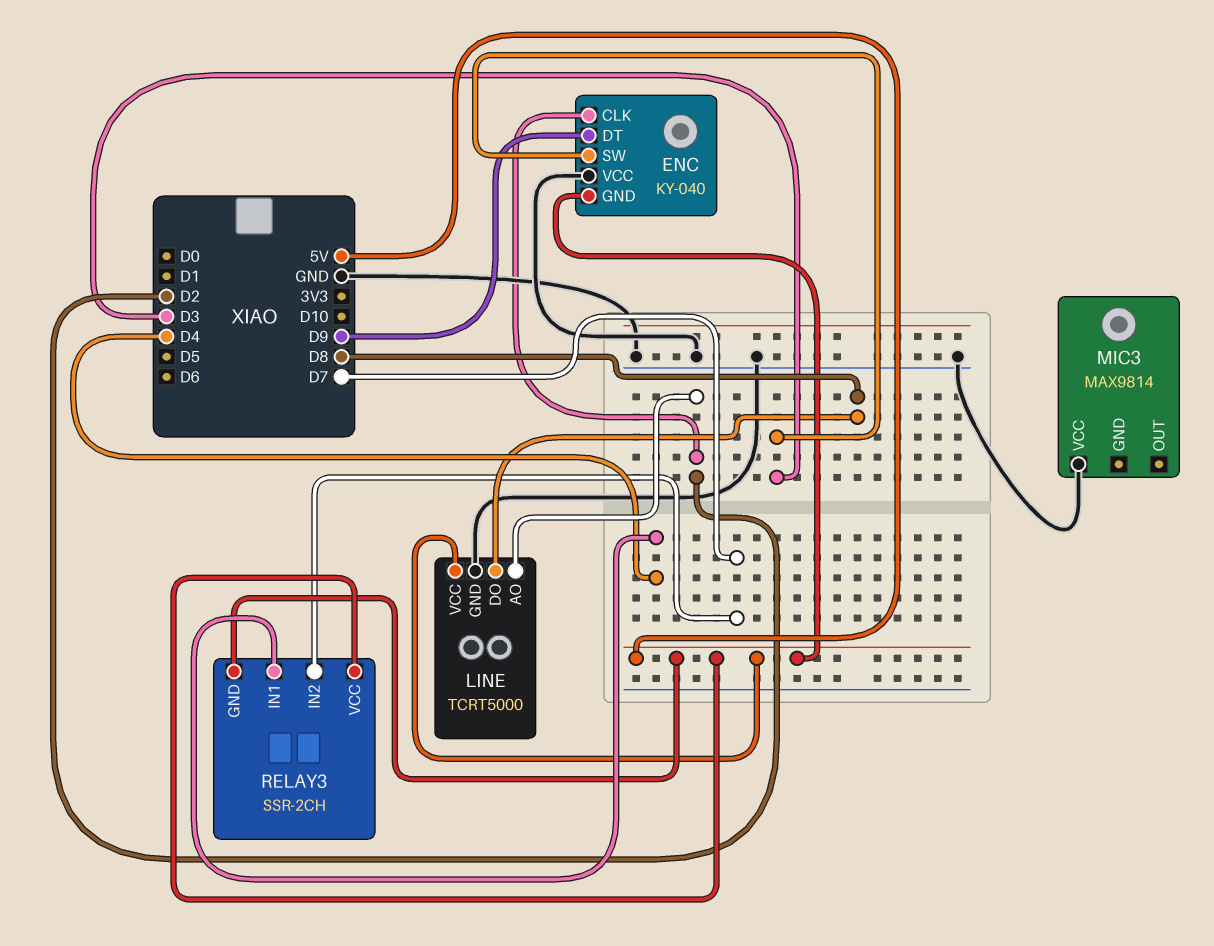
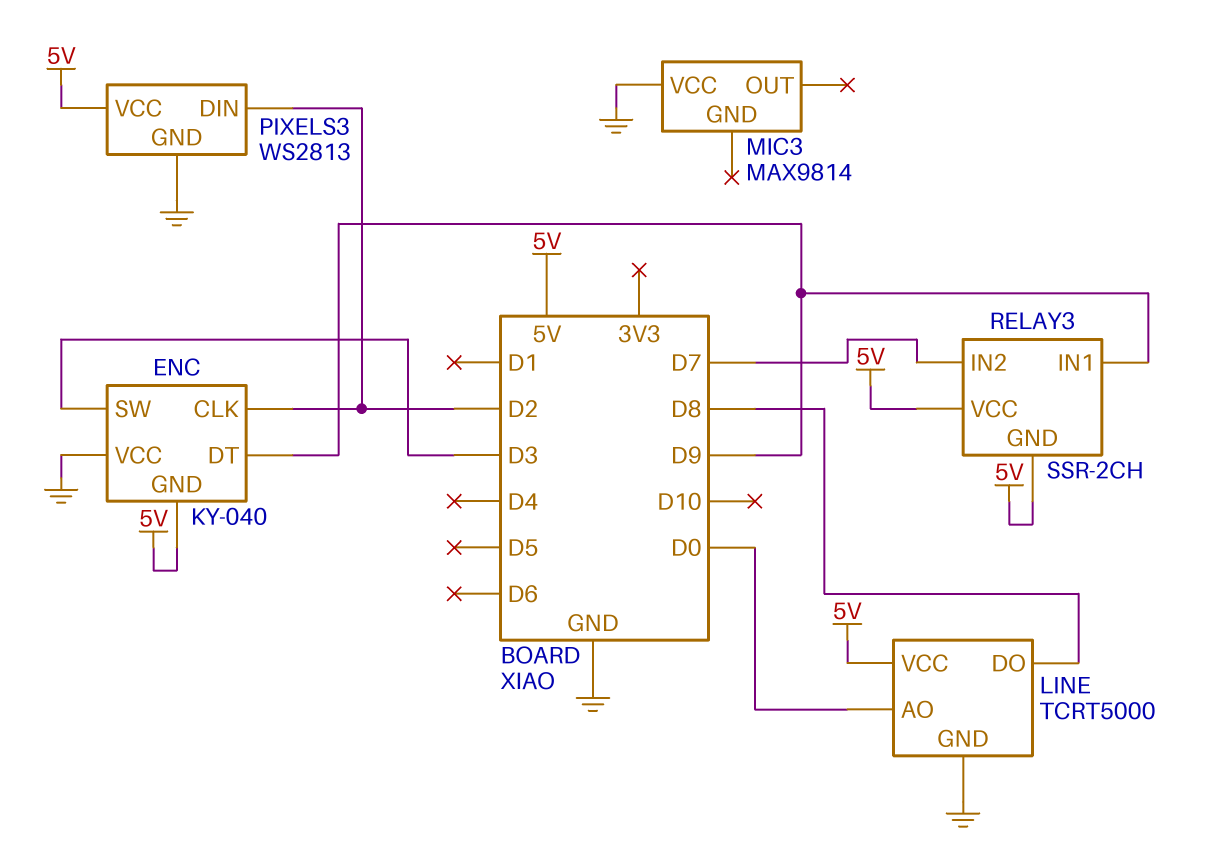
LINE pin AO: D2 -> D0
PIXELS3: none -> WS2813
PIXELS3 pin DIN: none -> D2
PIXELS3 pin GND: none -> GND
PIXELS3 pin VCC: none -> 5V
RELAY3 pin IN1: D4 -> D9

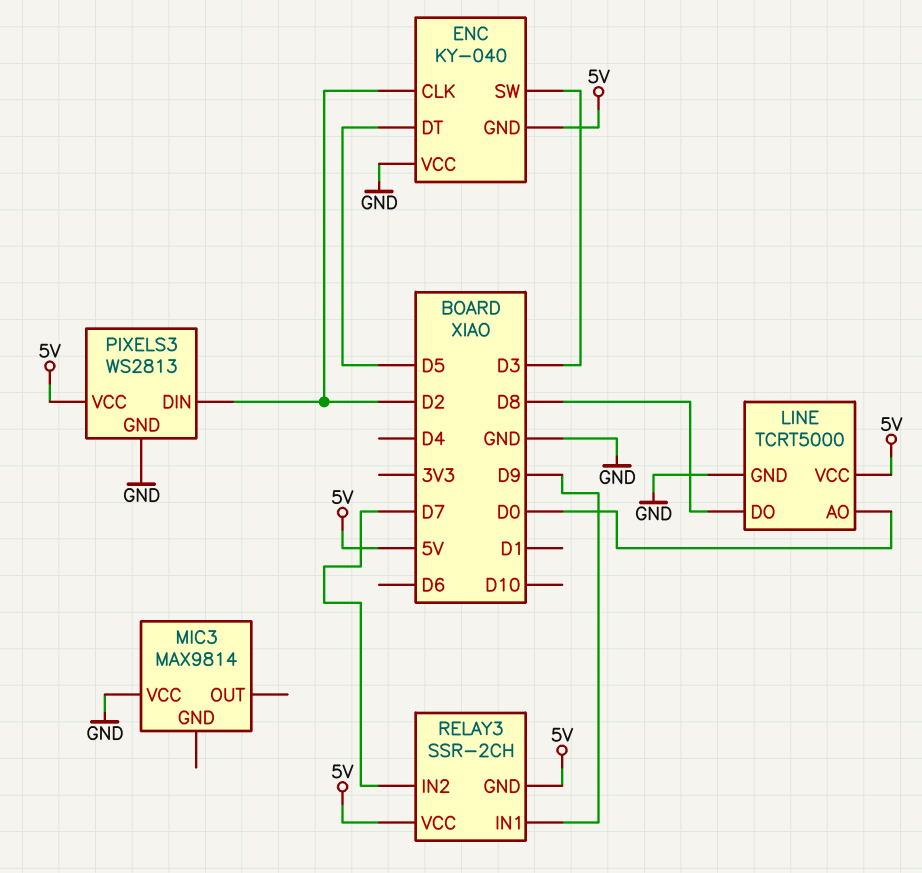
ENC pin DT: D9 -> D5

